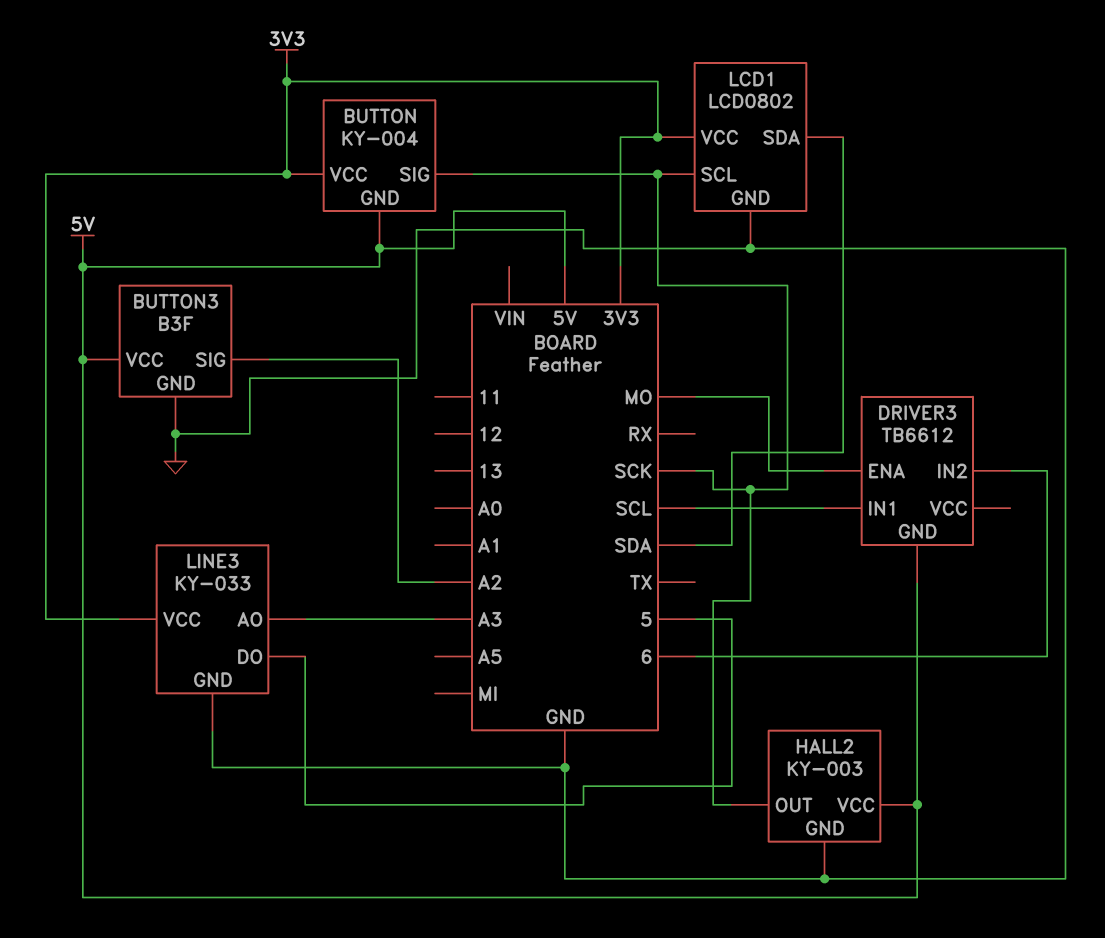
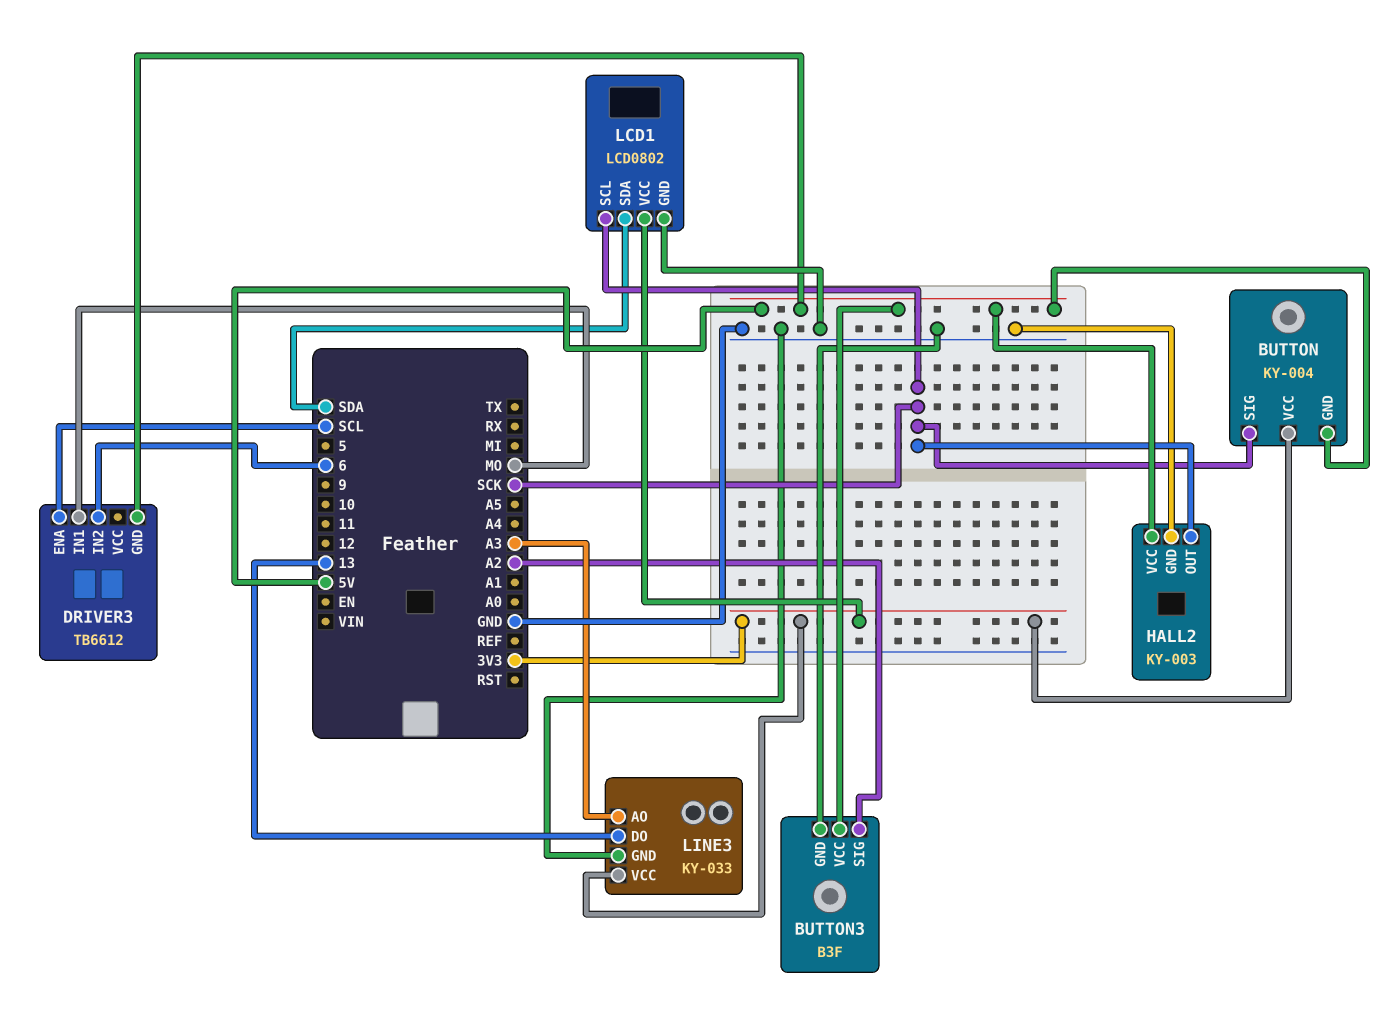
DRIVER3 pin ENA: MO -> SCL
DRIVER3 pin IN1: SCL -> MO
LINE3 pin DO: 5 -> 13

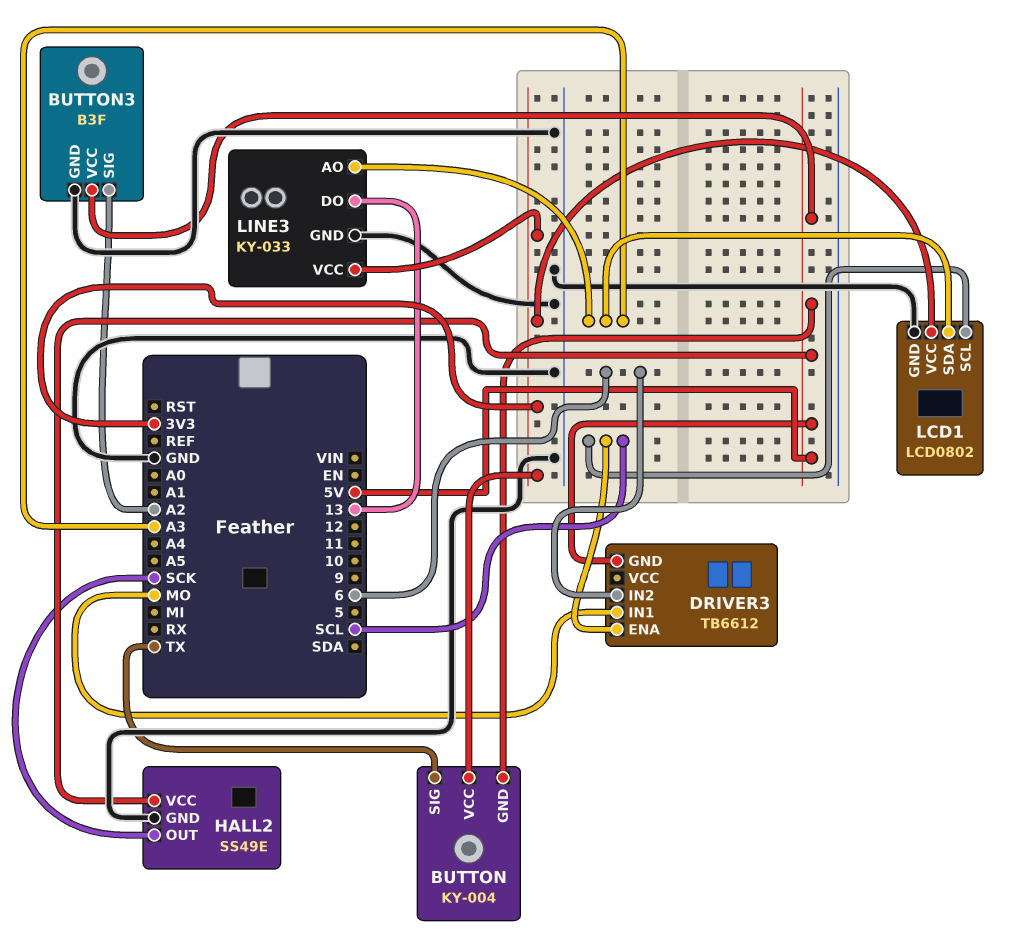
BUTTON pin SIG: SCK -> TX
HALL2: KY-003 -> SS49E
LCD1 pin SCL: SCK -> SCL
LCD1 pin SDA: SDA -> A3

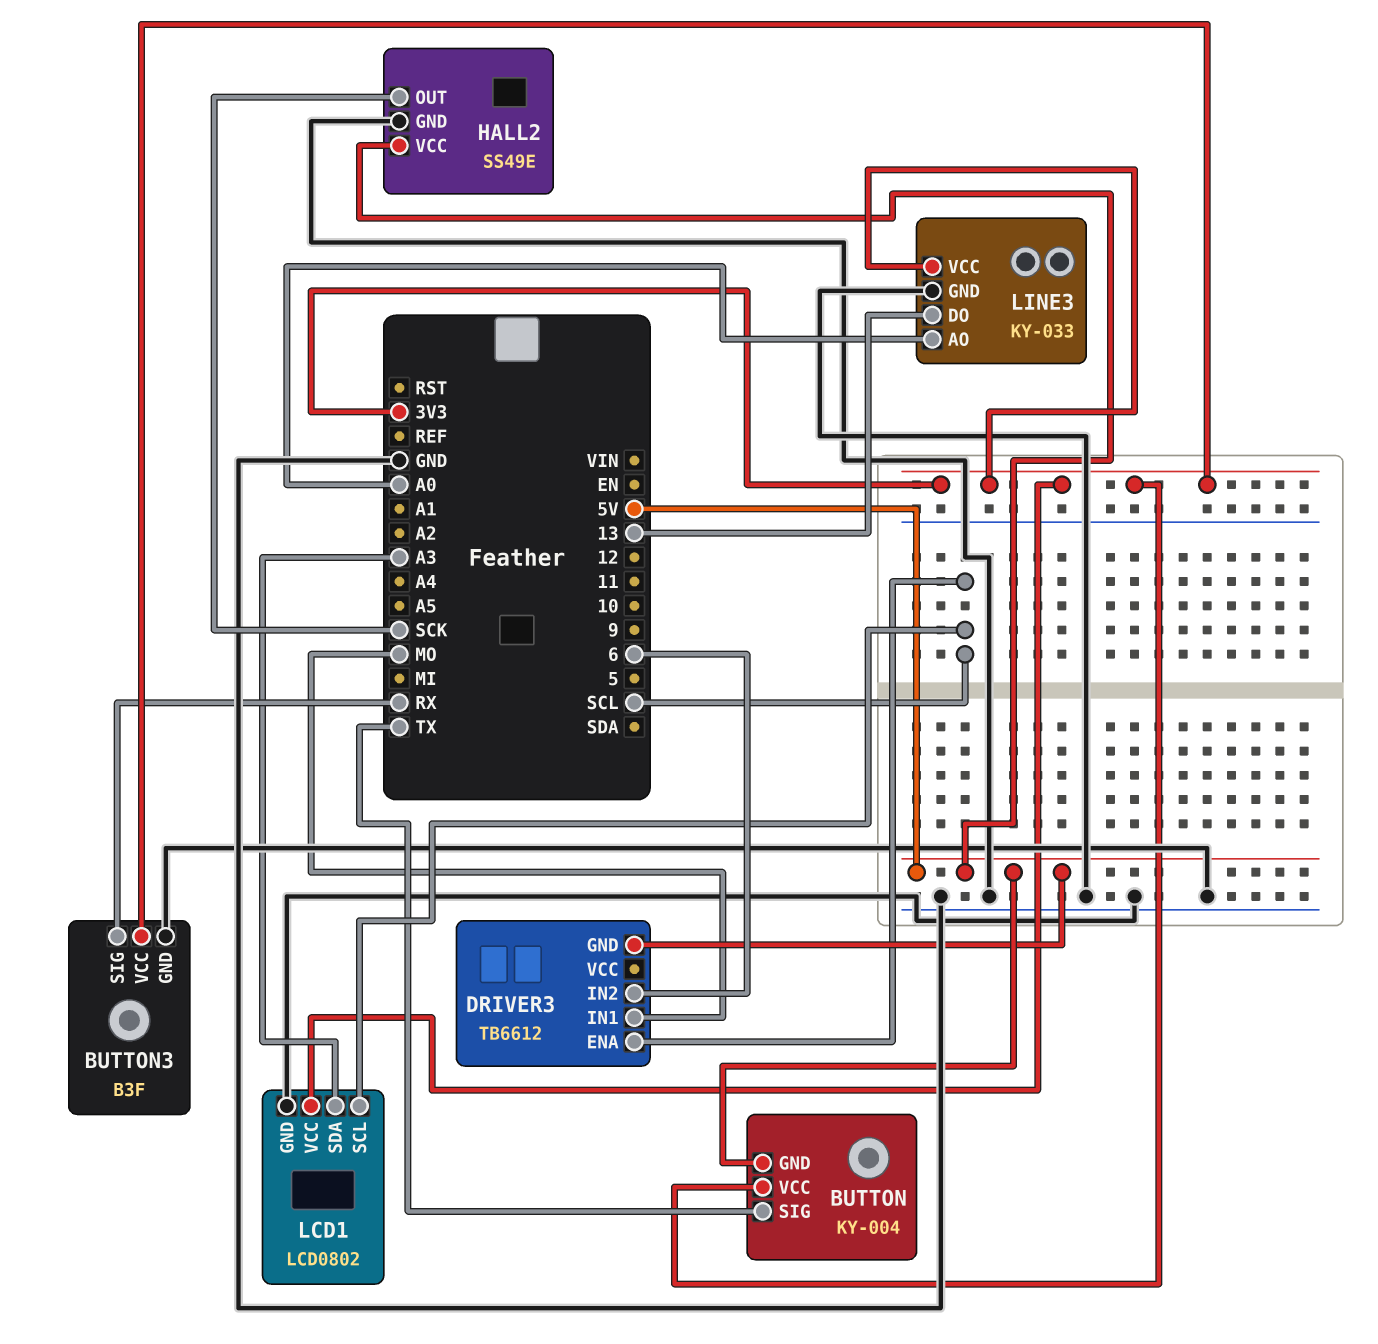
BUTTON3 pin SIG: A2 -> RX
BUTTON3 pin VCC: 5V -> 3V3
LINE3 pin AO: A3 -> A0

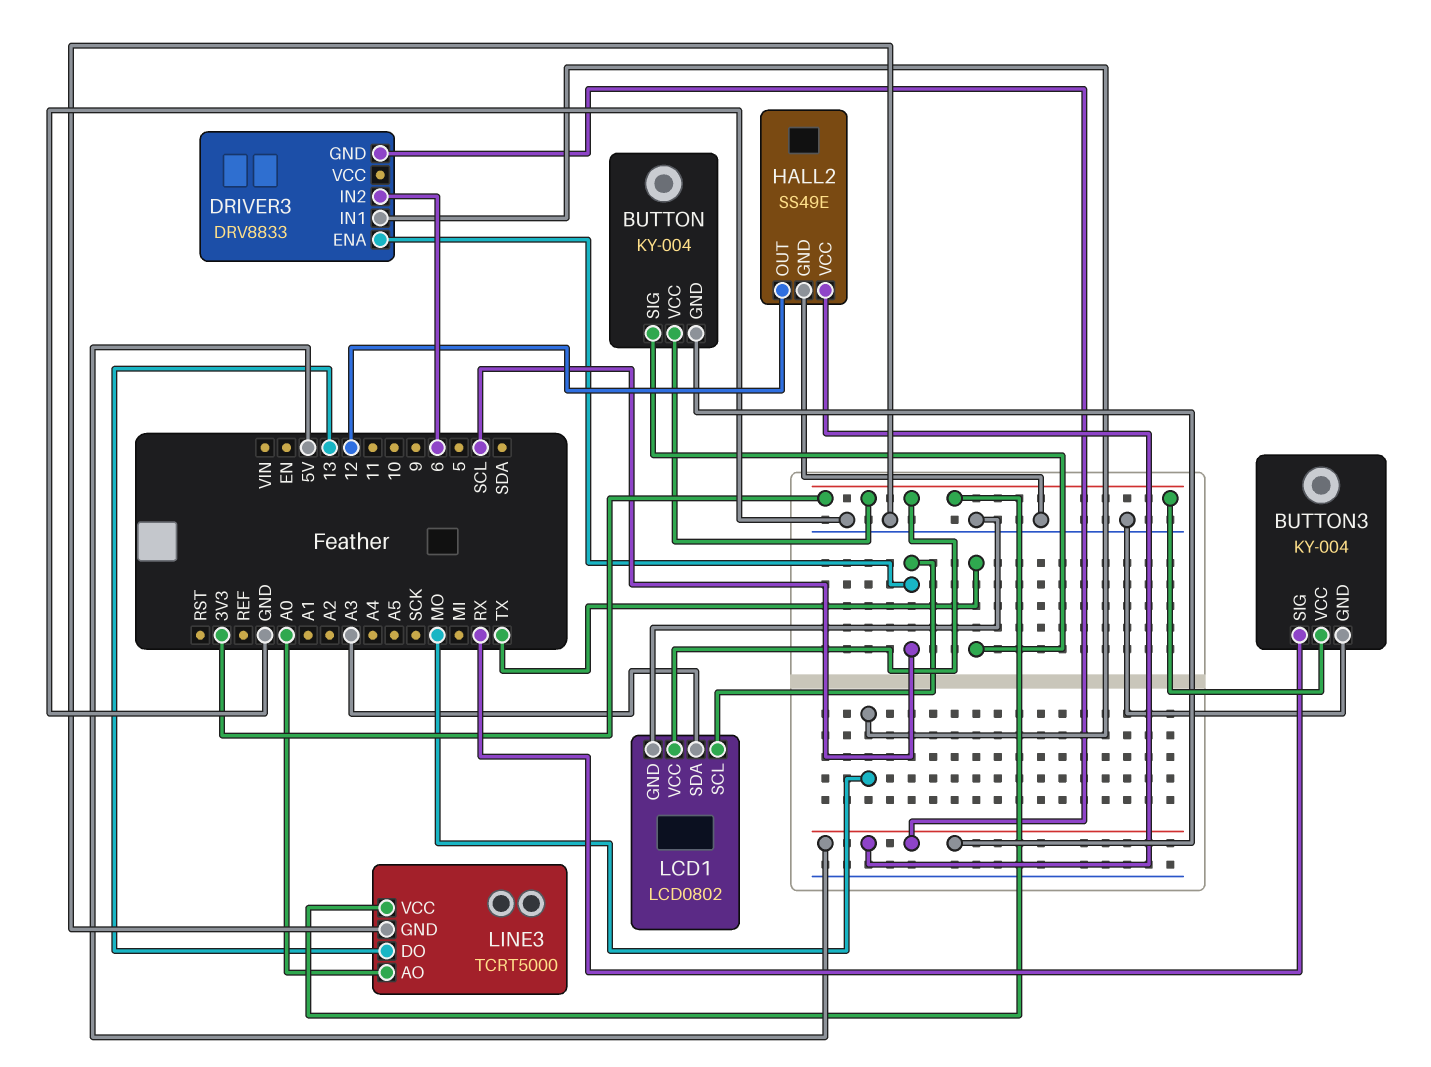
BUTTON3: B3F -> KY-004
DRIVER3: TB6612 -> DRV8833
HALL2 pin OUT: SCK -> 12
LINE3: KY-033 -> TCRT5000

